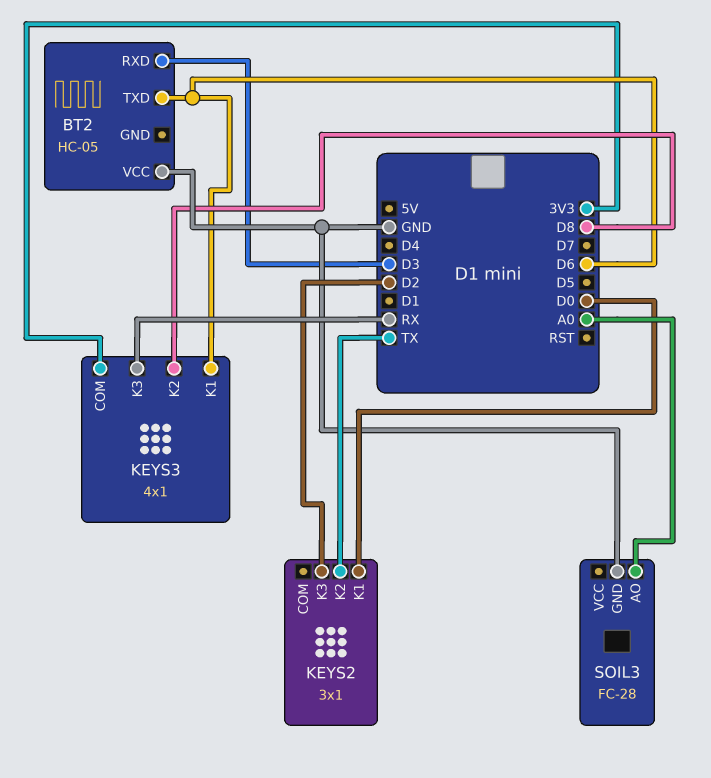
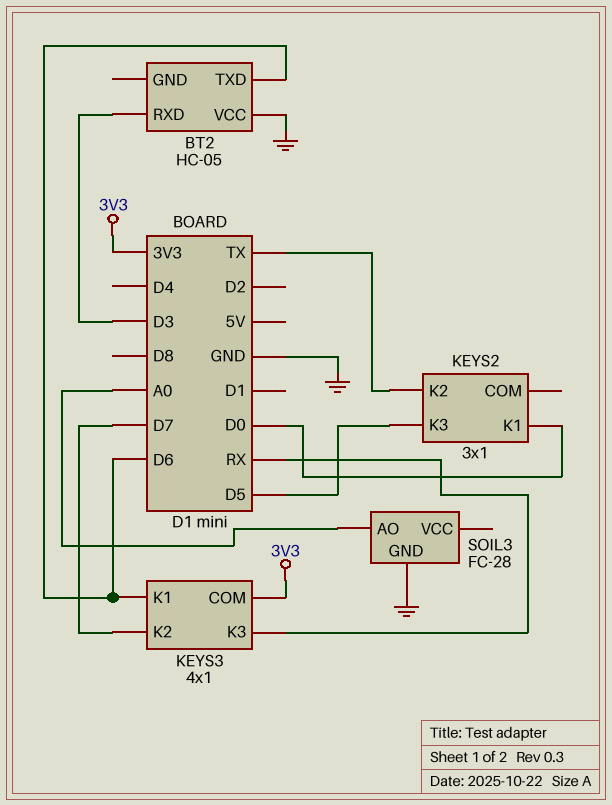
KEYS2 pin K3: D2 -> D5
KEYS3 pin K2: D8 -> D7

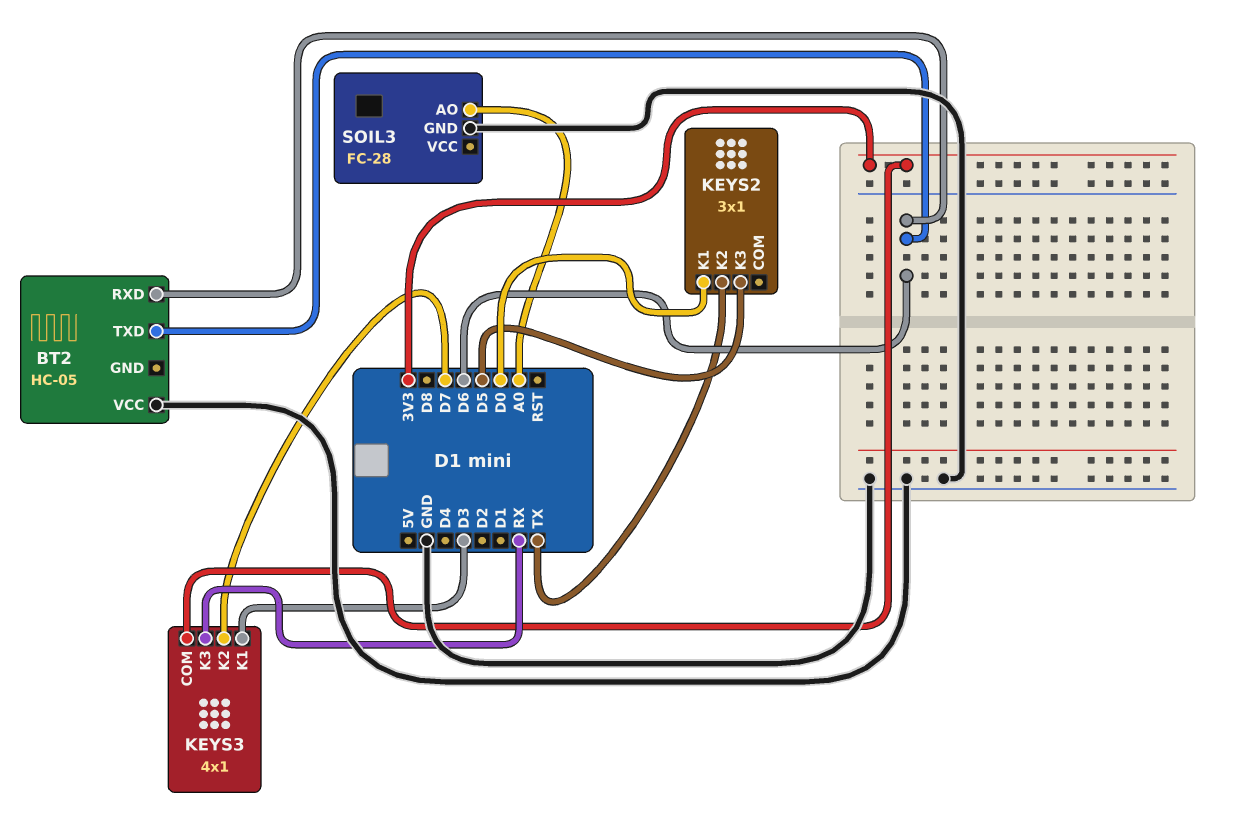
BT2 pin RXD: D3 -> D6
KEYS3 pin K1: D6 -> D3

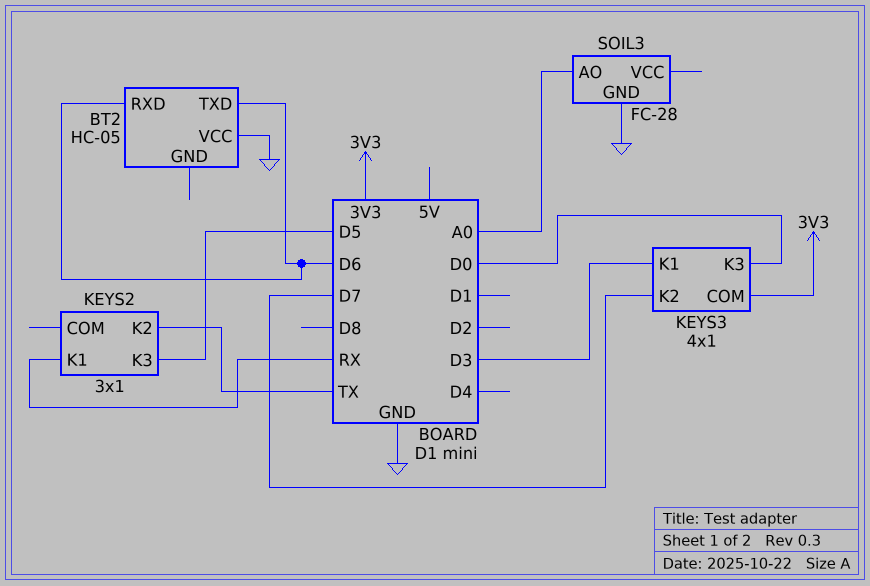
KEYS2 pin K1: D0 -> RX
KEYS3 pin K3: RX -> D0

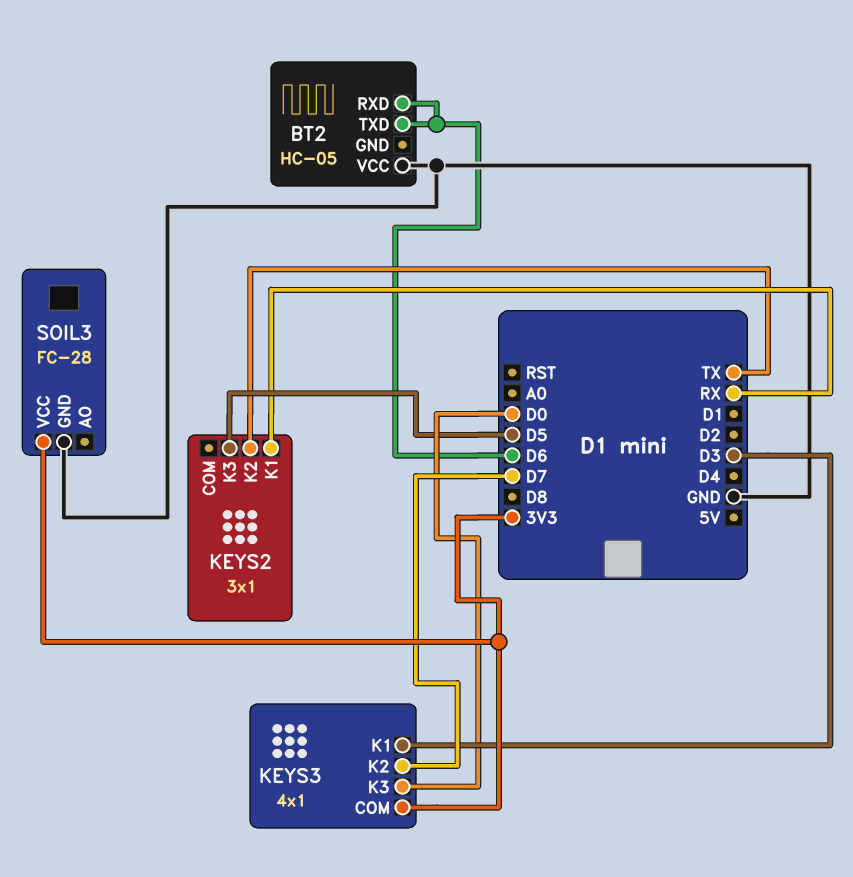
SOIL3 pin AO: A0 -> none
SOIL3 pin VCC: none -> 3V3

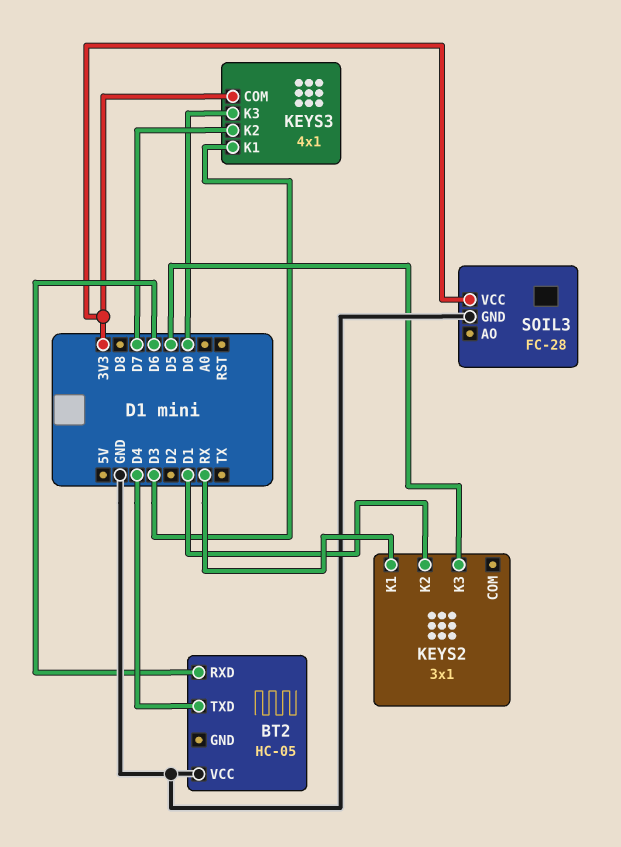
BT2 pin TXD: D6 -> D4
KEYS2 pin K2: TX -> D1

